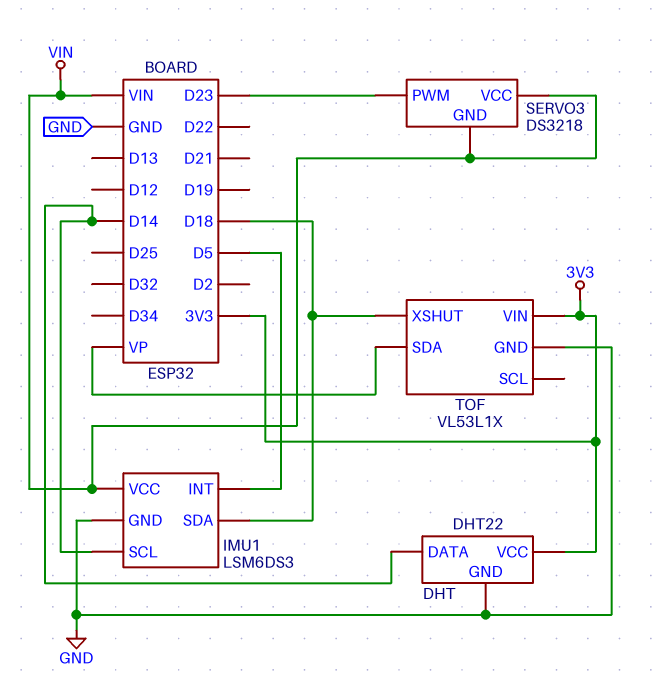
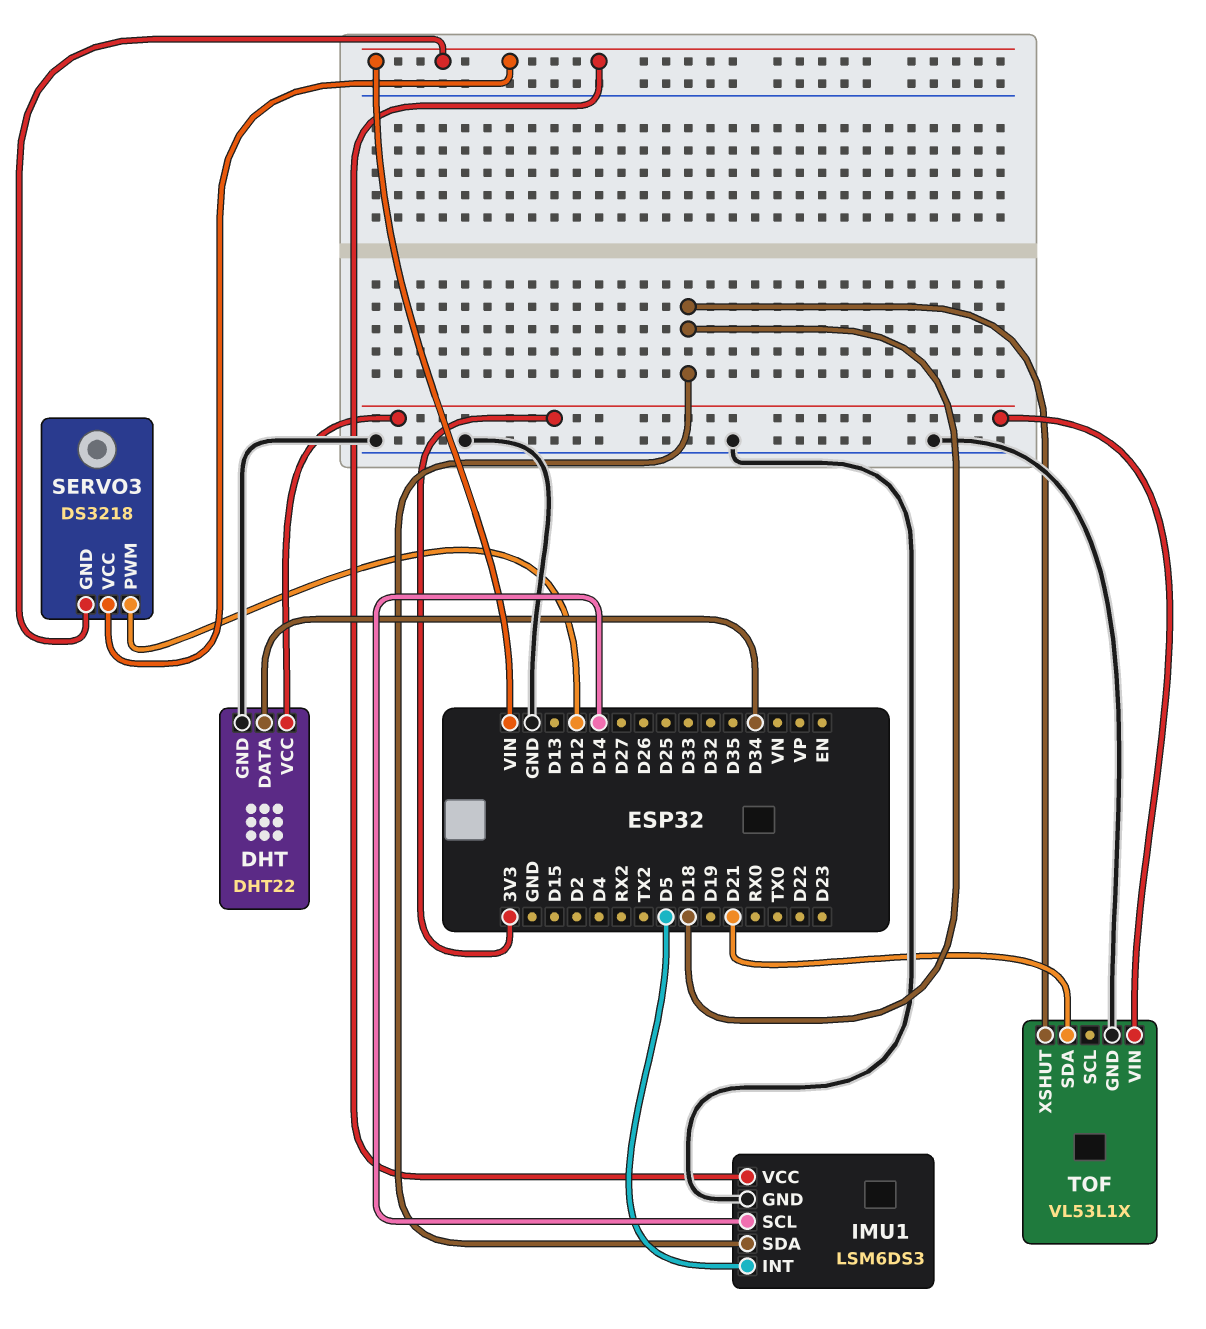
DHT pin DATA: D14 -> D34
SERVO3 pin PWM: D23 -> D12
TOF pin SDA: VP -> D21

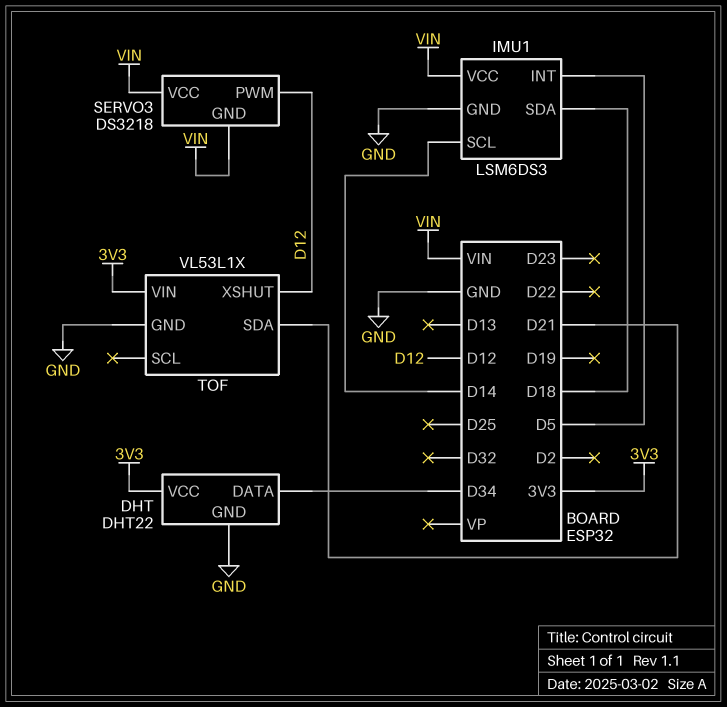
TOF pin XSHUT: D18 -> D12

